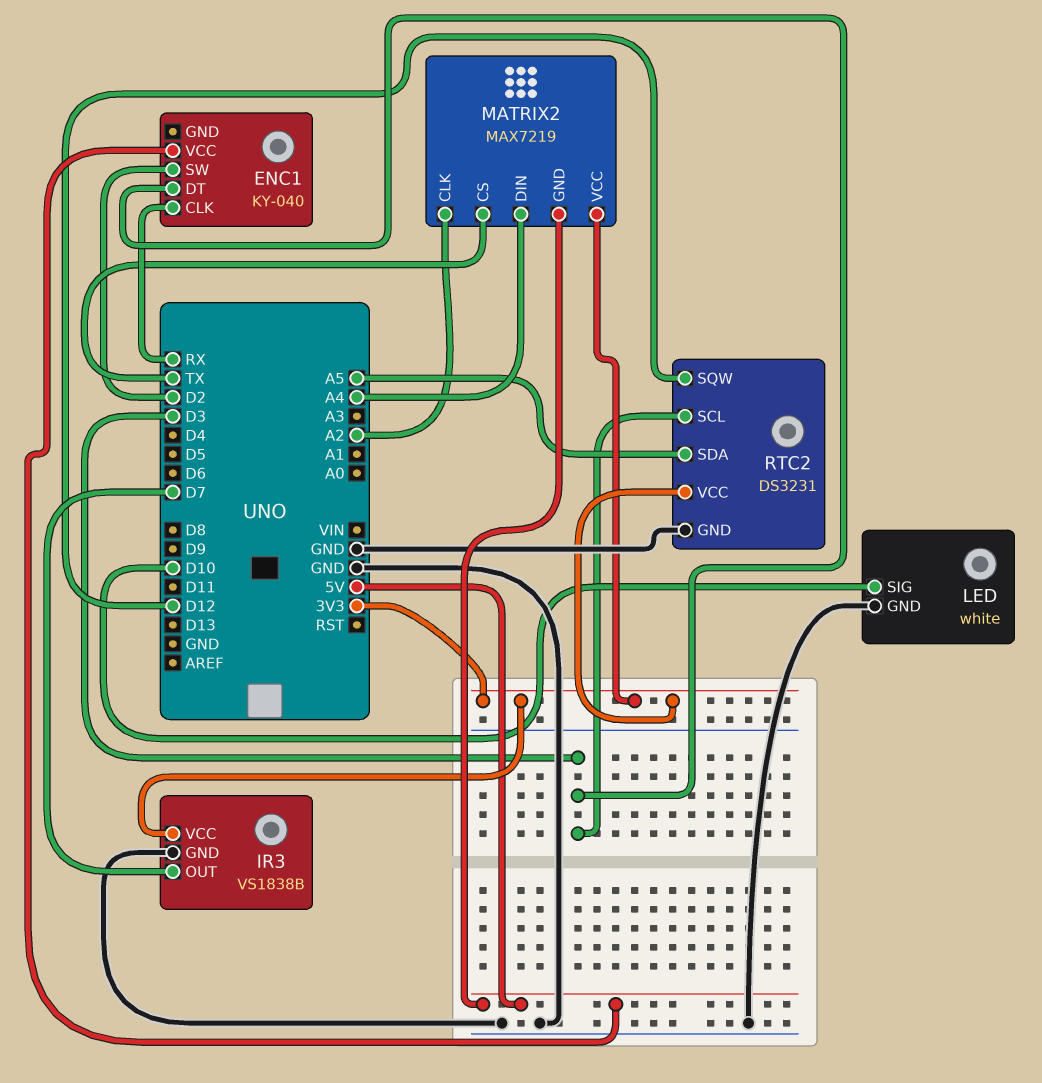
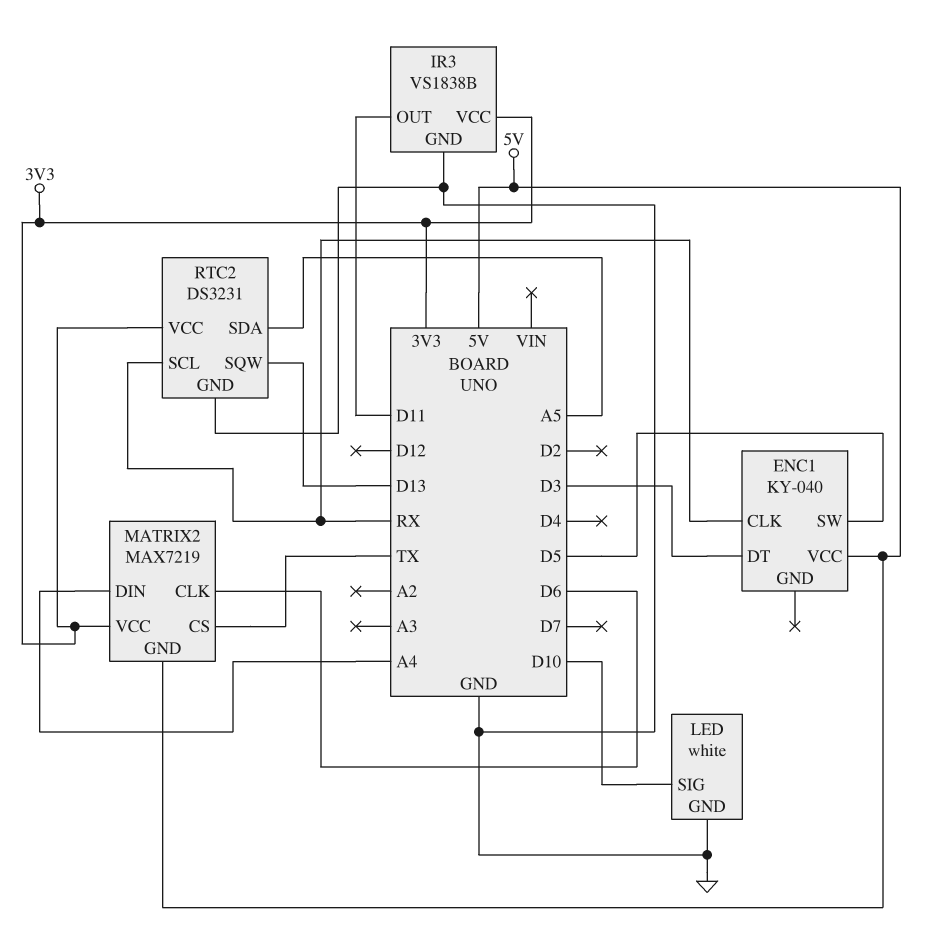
ENC1 pin SW: D2 -> D5
IR3 pin OUT: D7 -> D11
MATRIX2 pin CLK: A2 -> D6
RTC2 pin SCL: D3 -> RX
RTC2 pin SQW: D12 -> D13

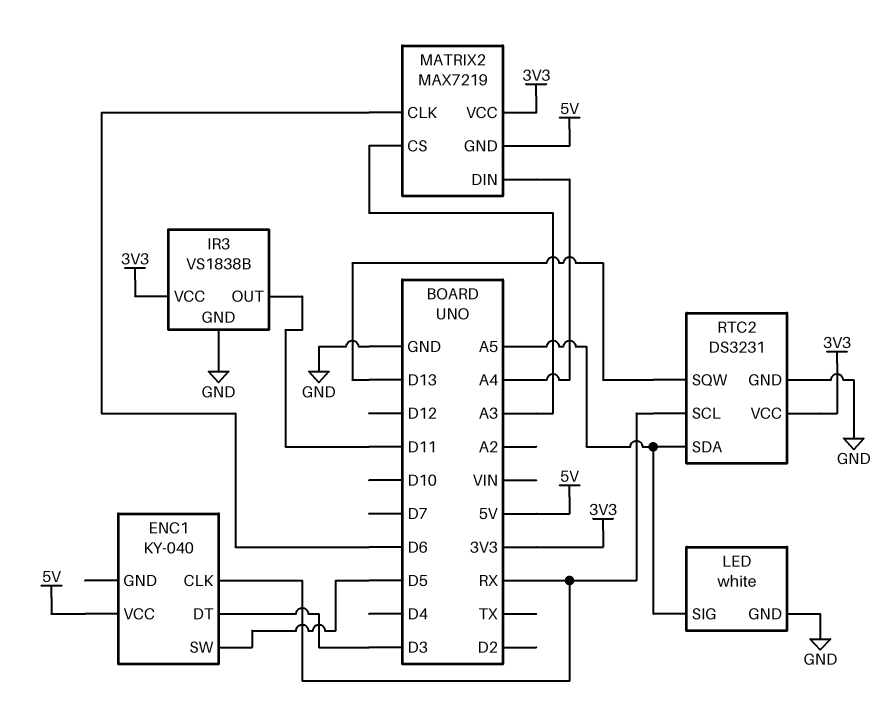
LED pin SIG: D10 -> A5
MATRIX2 pin CS: TX -> A3

